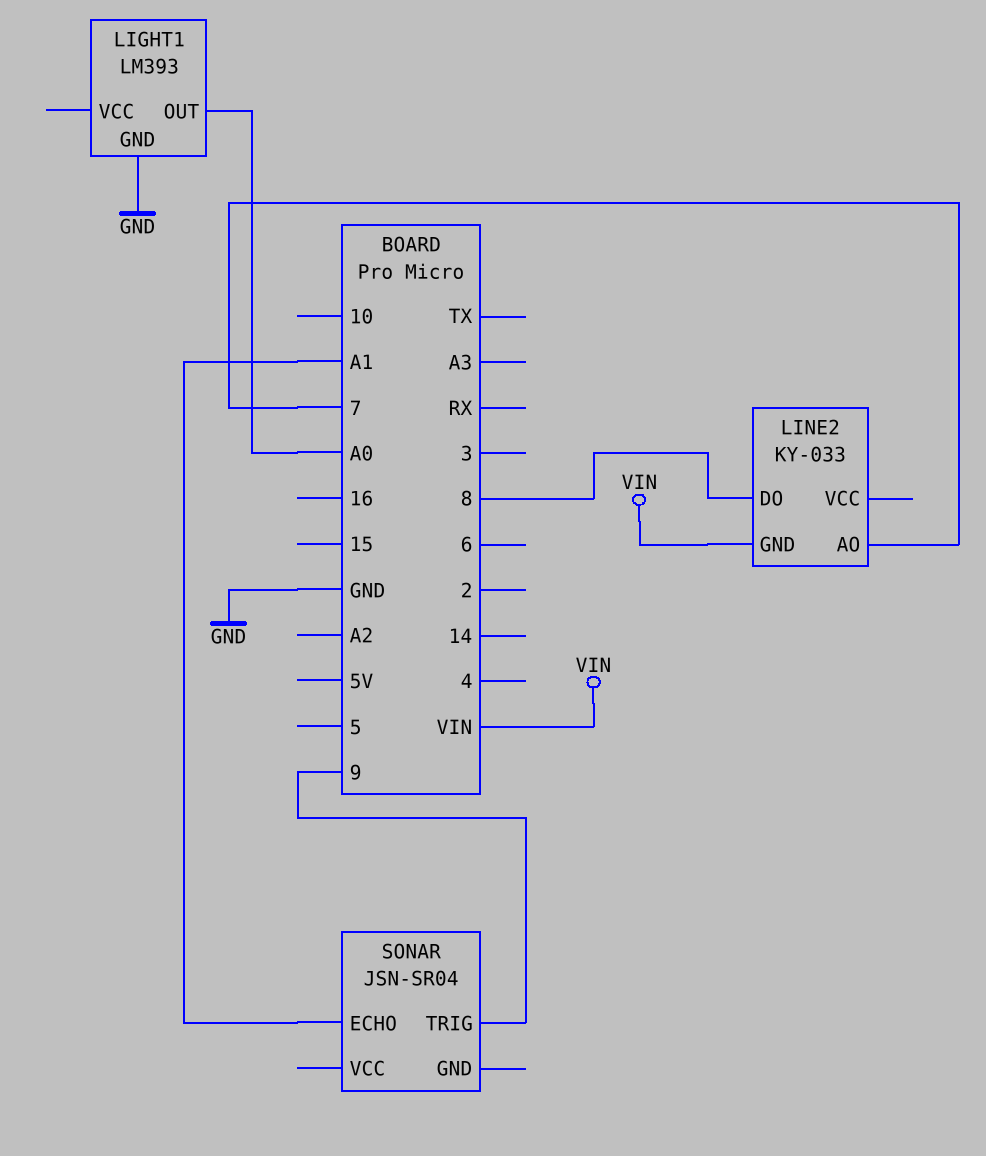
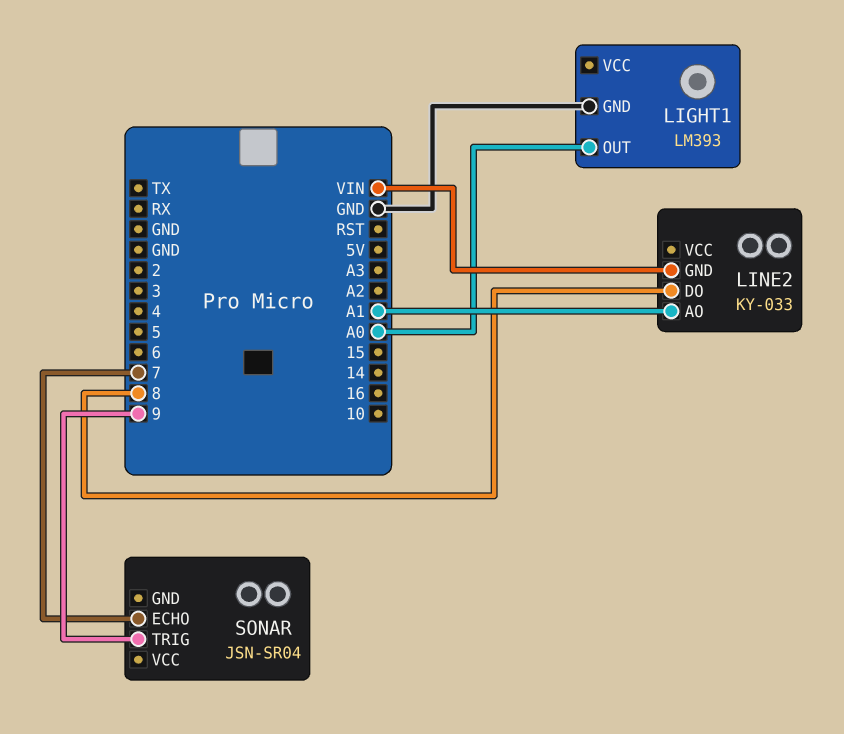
LINE2 pin AO: 7 -> A1
SONAR pin ECHO: A1 -> 7

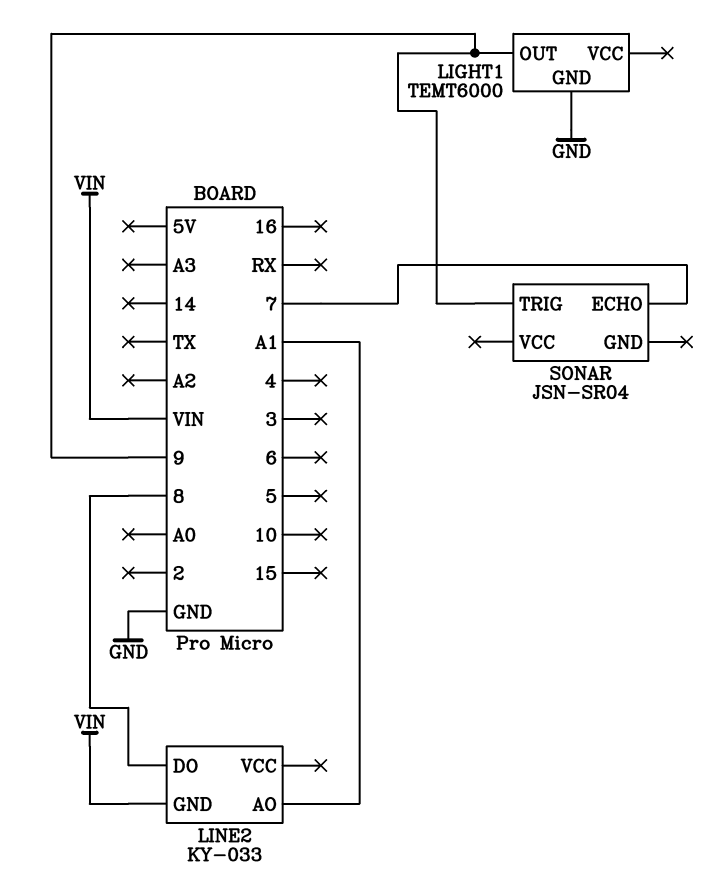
LIGHT1: LM393 -> TEMT6000
LIGHT1 pin OUT: A0 -> 9

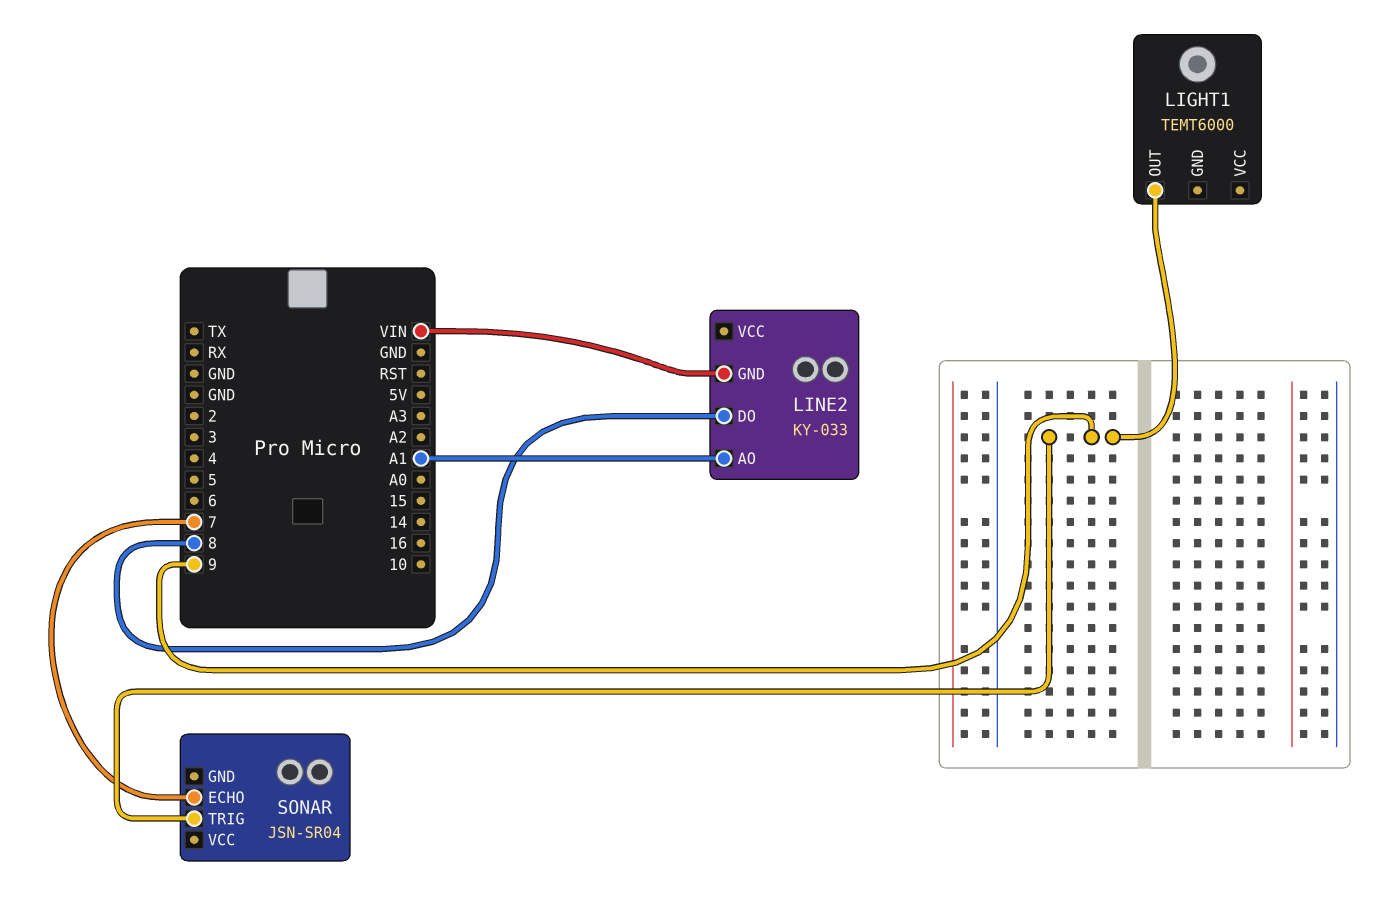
LIGHT1 pin GND: GND -> none

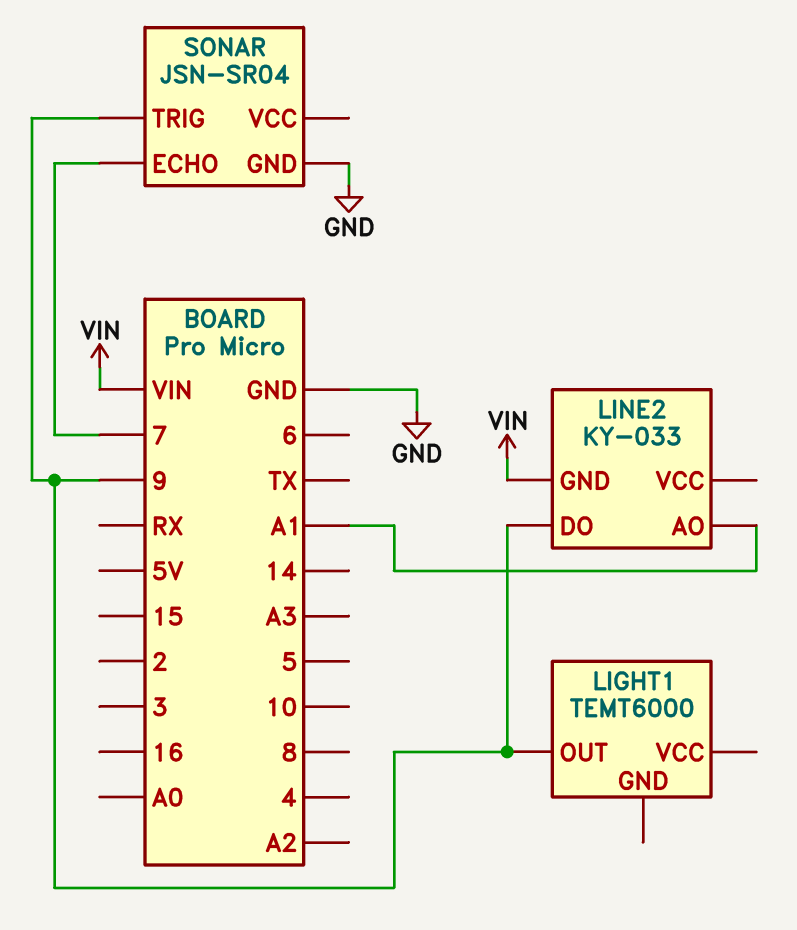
LINE2 pin DO: 8 -> 9
SONAR pin GND: none -> GND

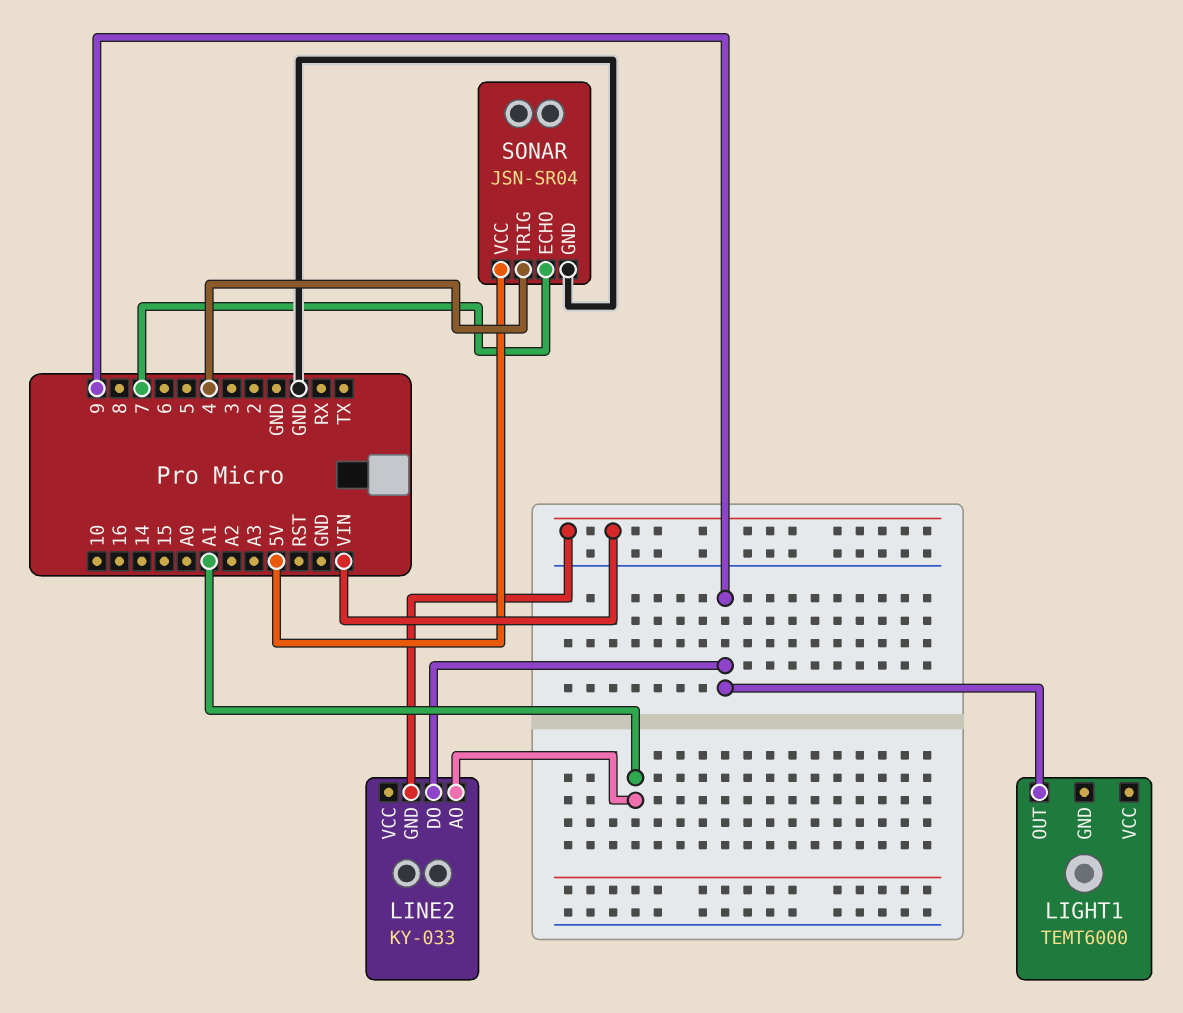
SONAR pin TRIG: 9 -> 4
SONAR pin VCC: none -> 5V

